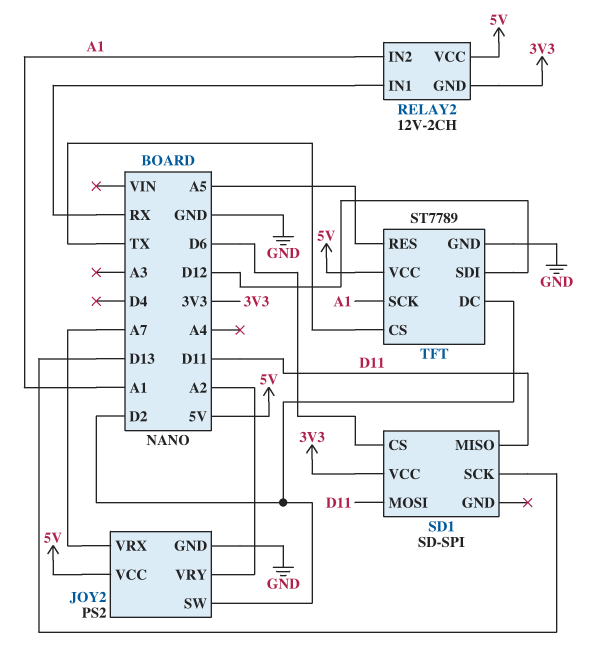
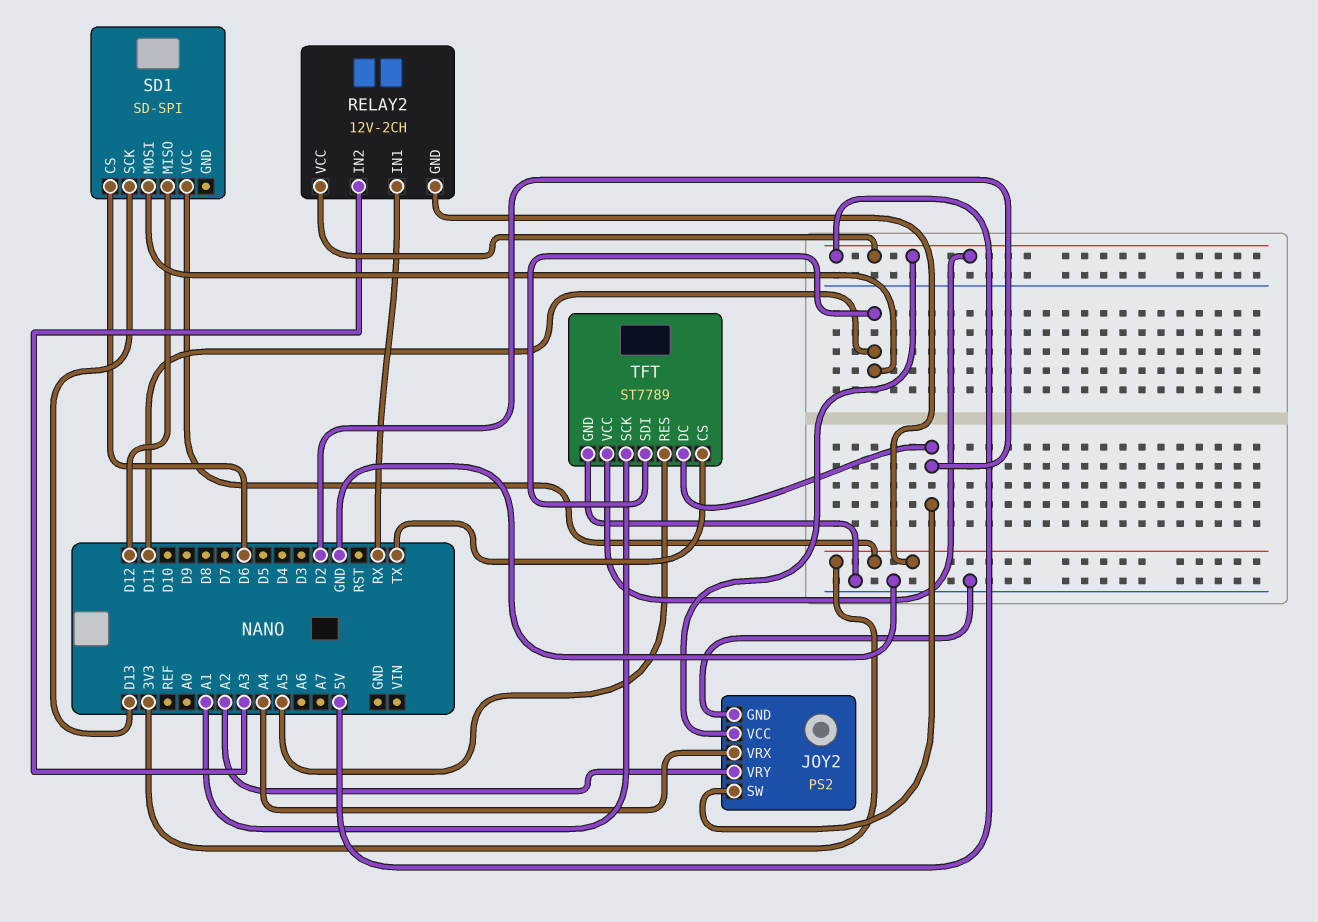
JOY2 pin VRX: A7 -> A4
RELAY2 pin IN2: A1 -> A3
SD1 pin MISO: D11 -> D12
TFT pin SDI: D12 -> D11

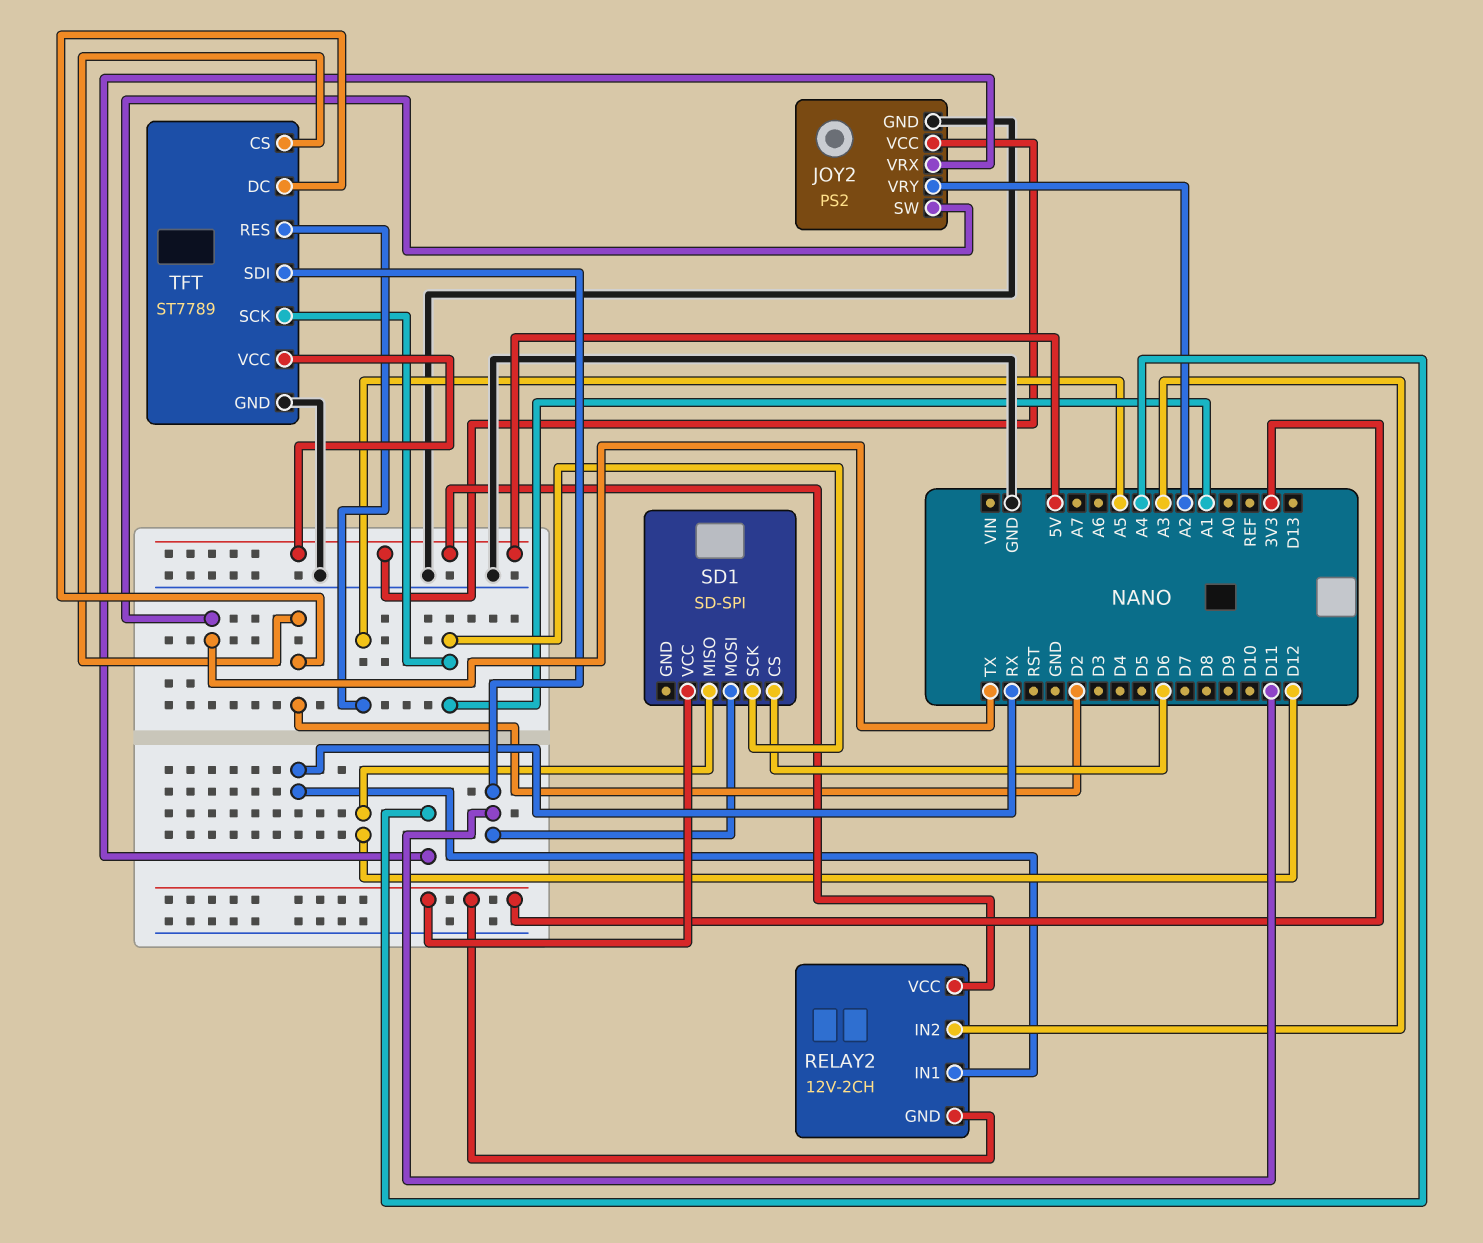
JOY2 pin SW: D2 -> TX
SD1 pin SCK: D13 -> A1
TFT pin CS: TX -> D2

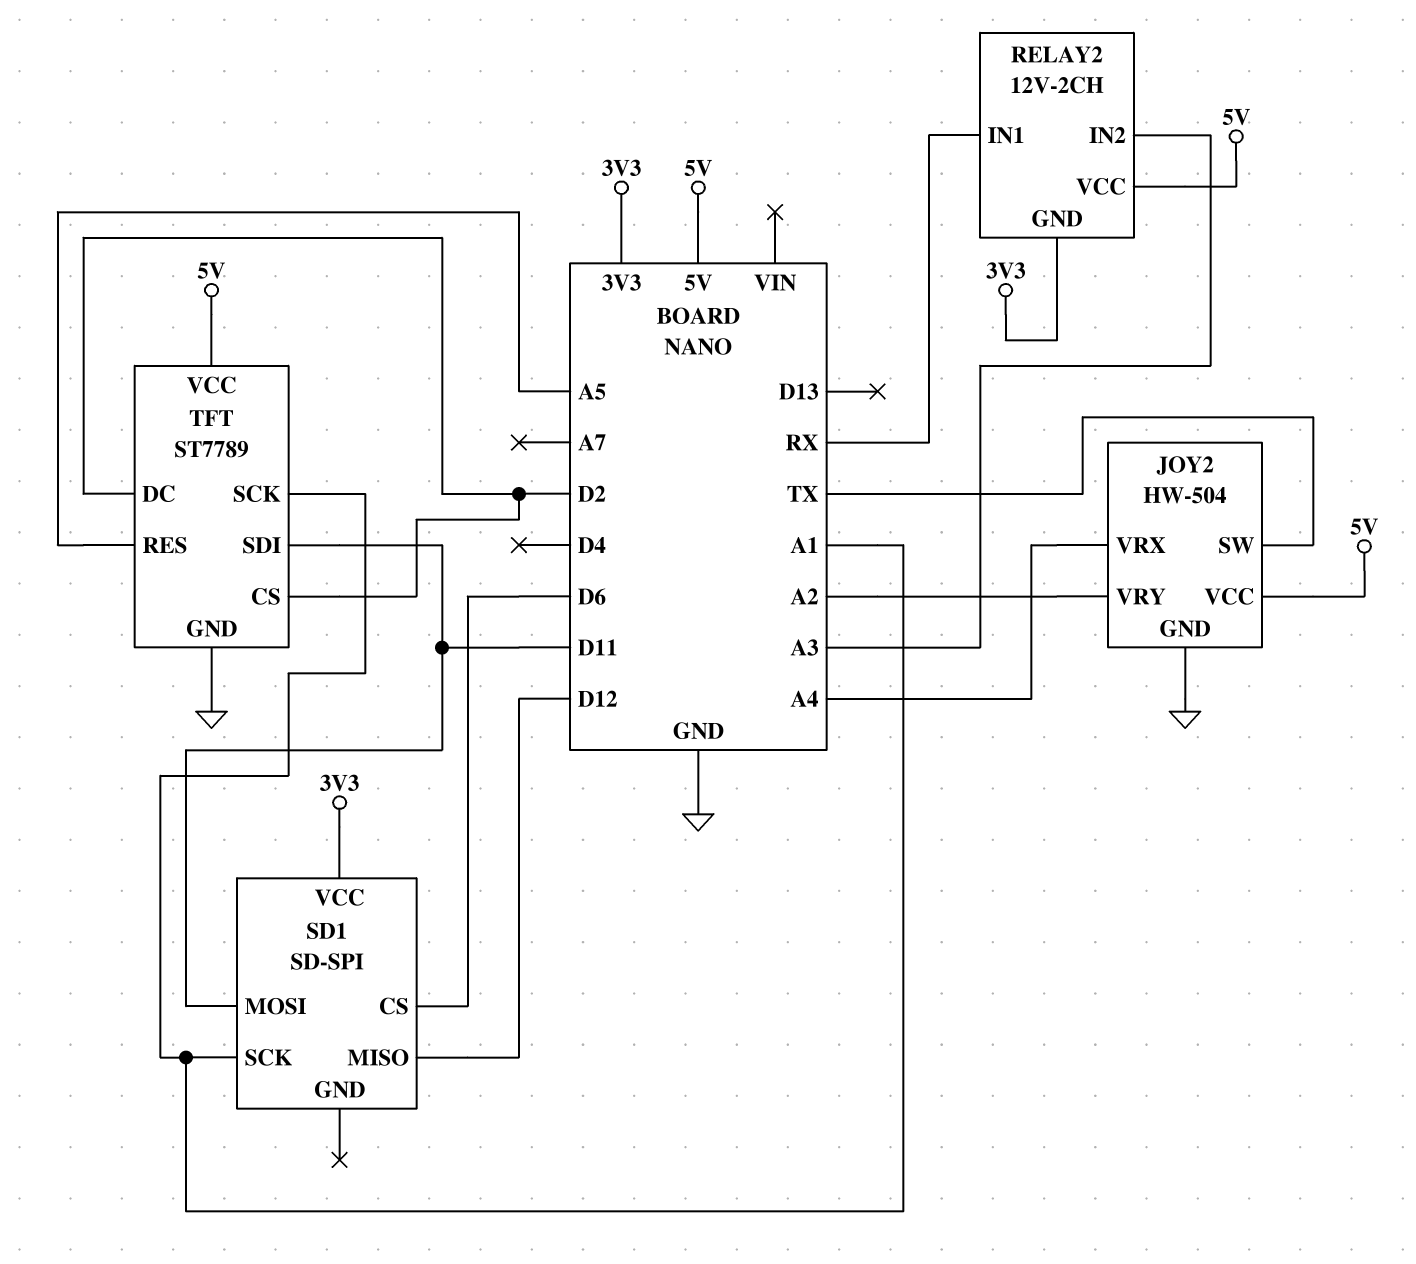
JOY2: PS2 -> HW-504

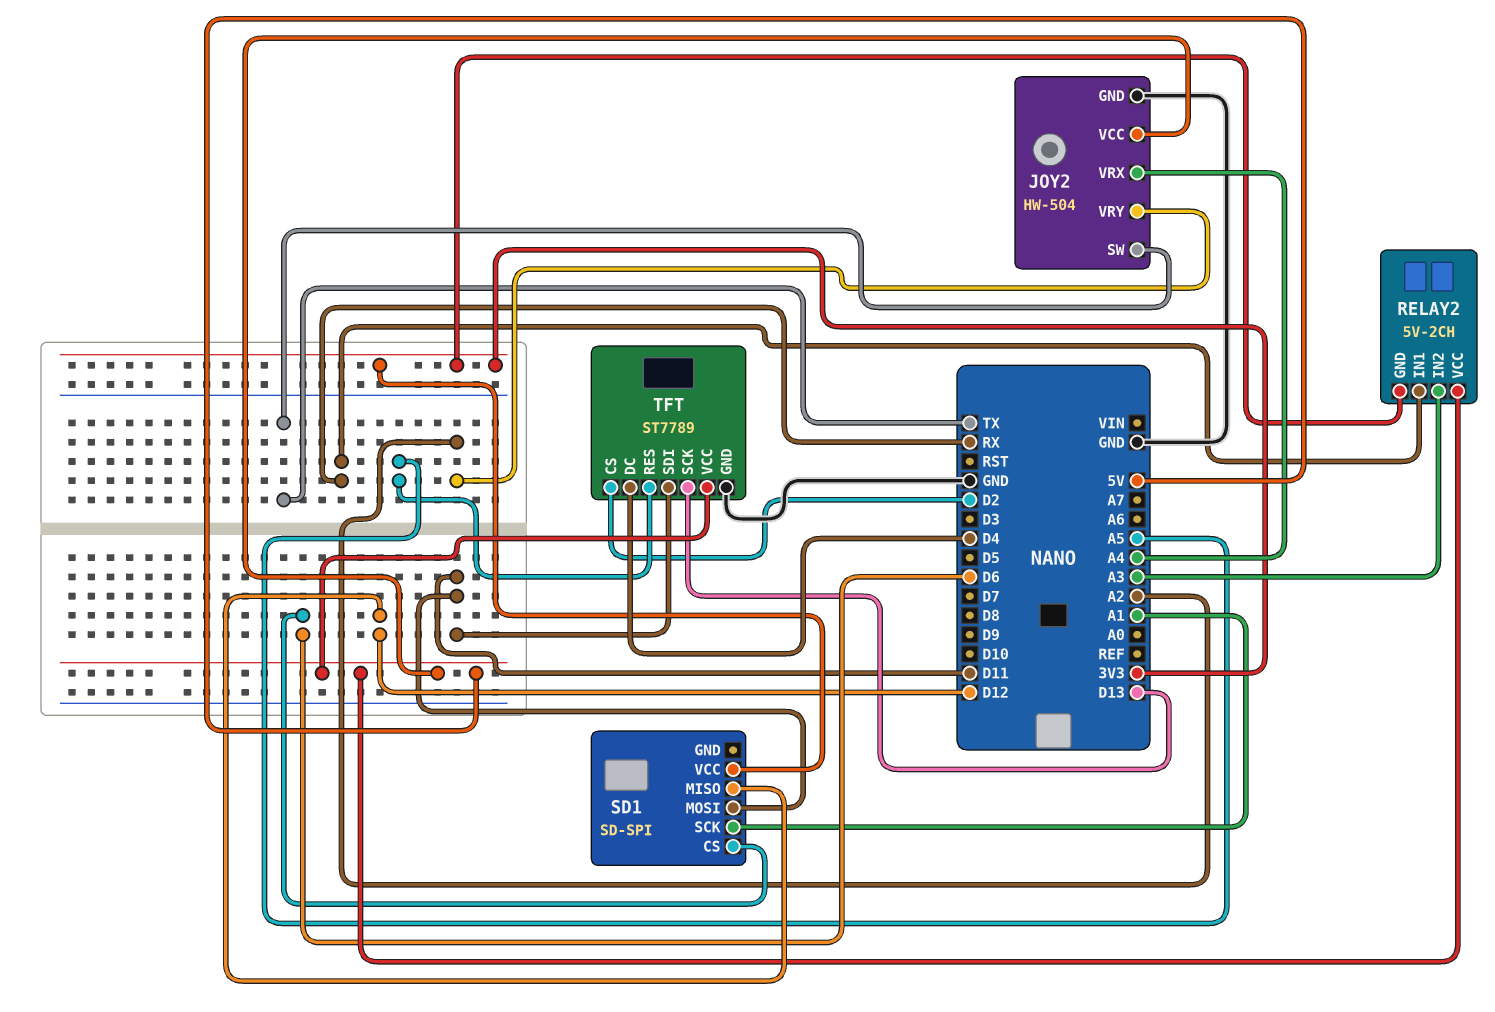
RELAY2: 12V-2CH -> 5V-2CH
TFT pin DC: D2 -> D4
TFT pin SCK: A1 -> D13

